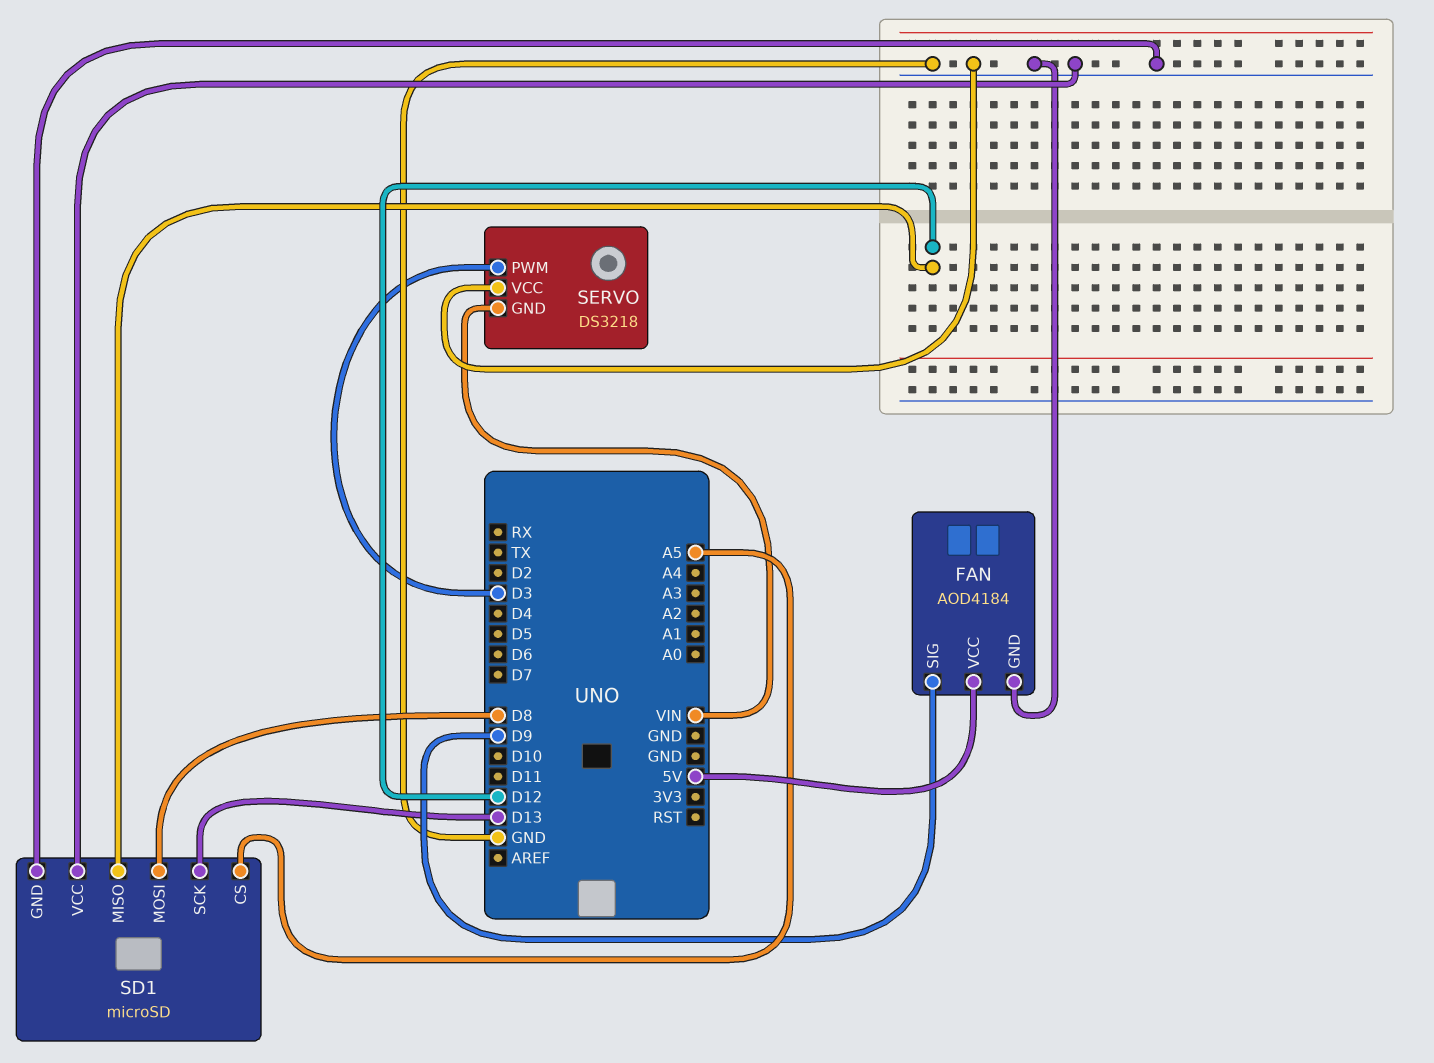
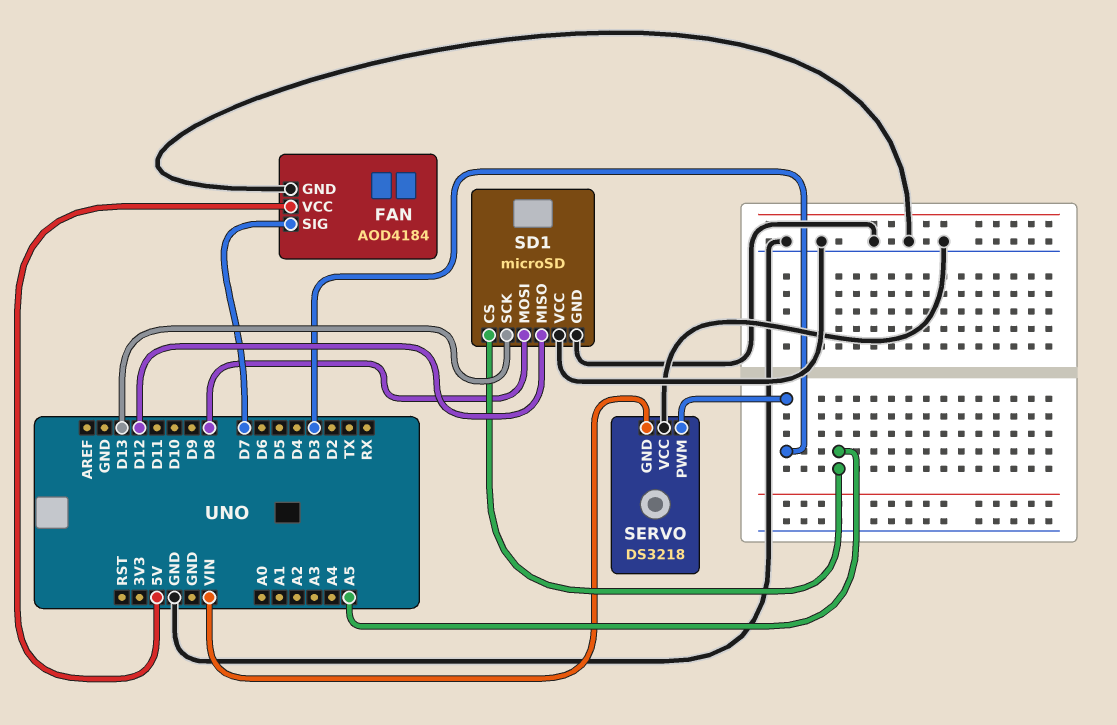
FAN pin SIG: D9 -> D7

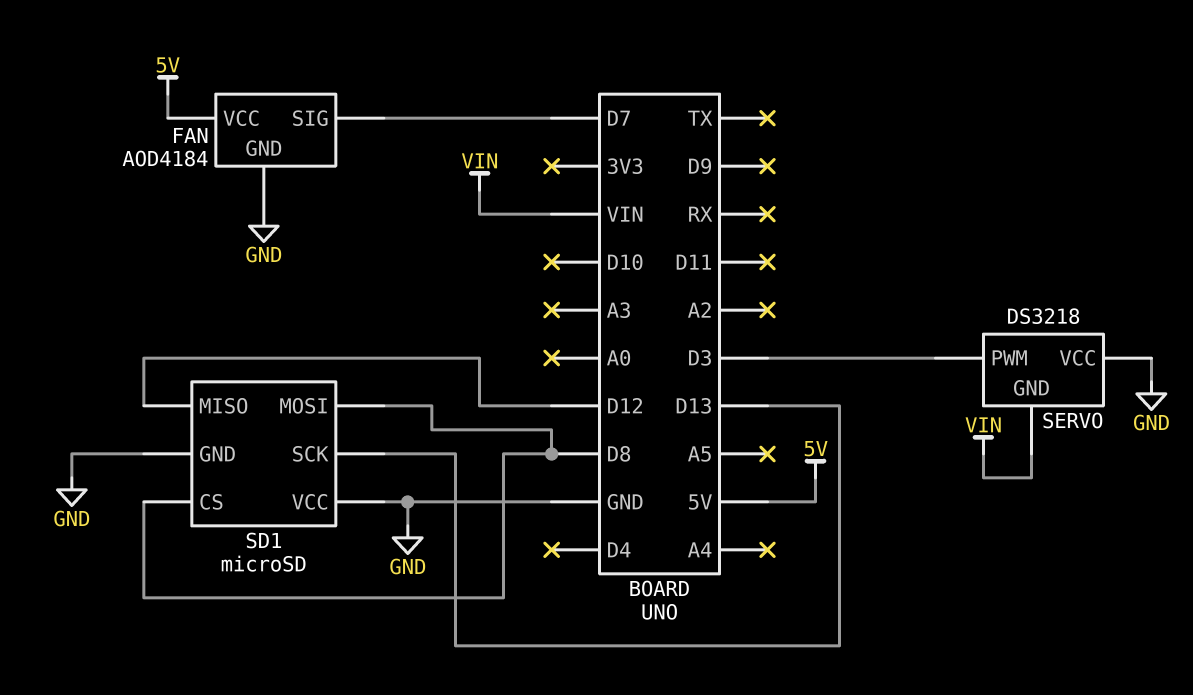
SD1 pin CS: A5 -> D8

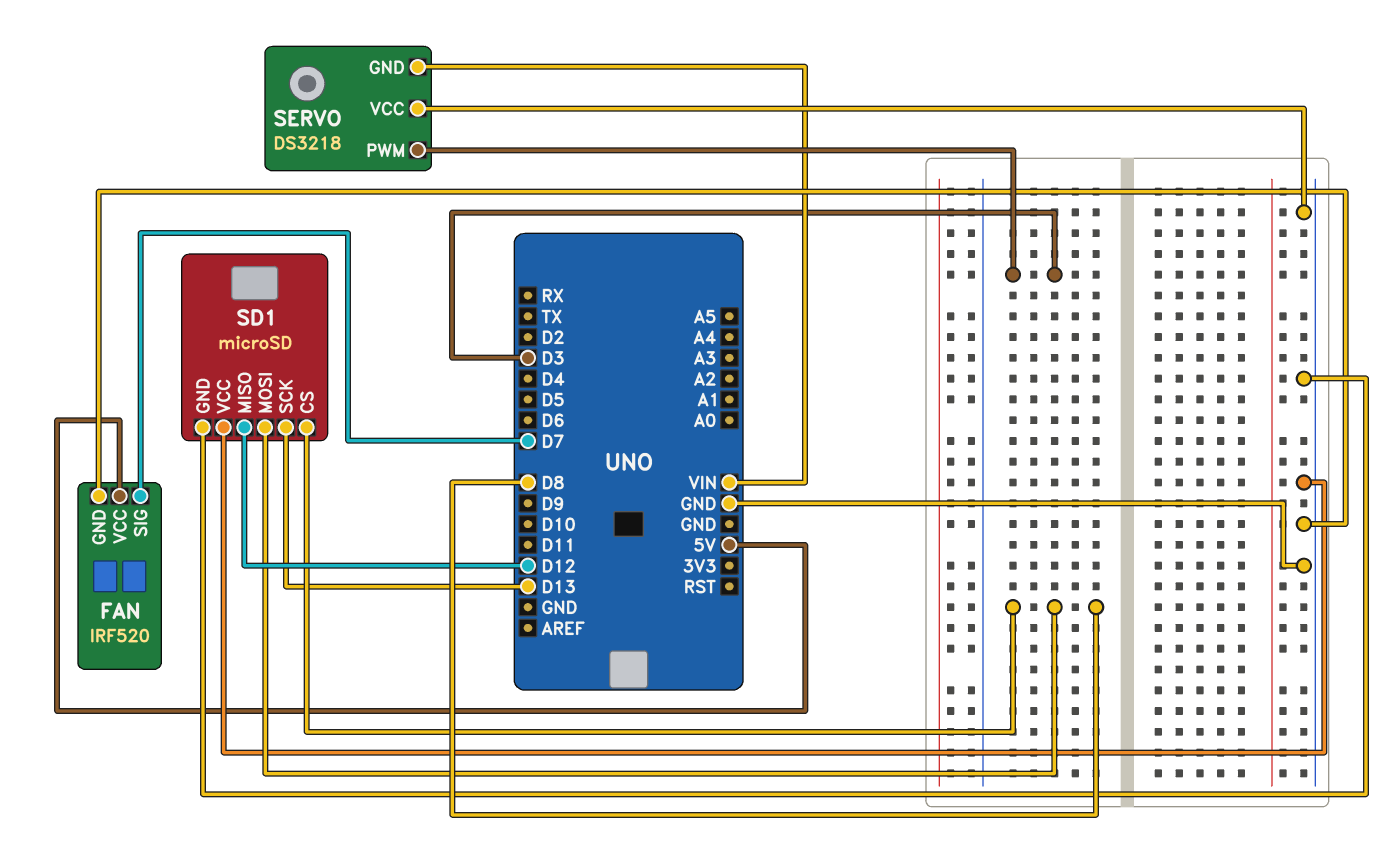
FAN: AOD4184 -> IRF520

